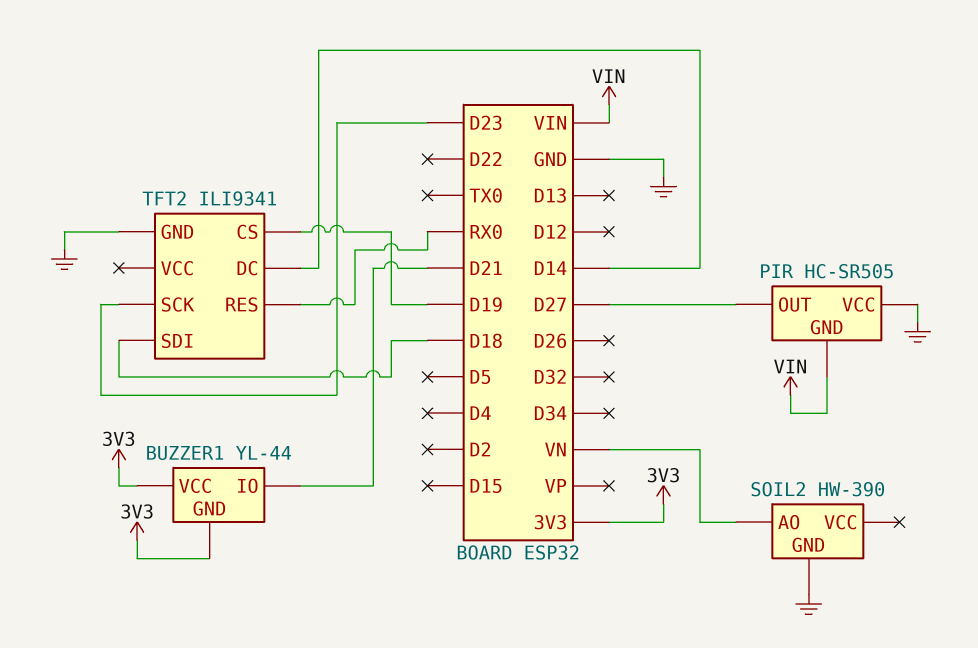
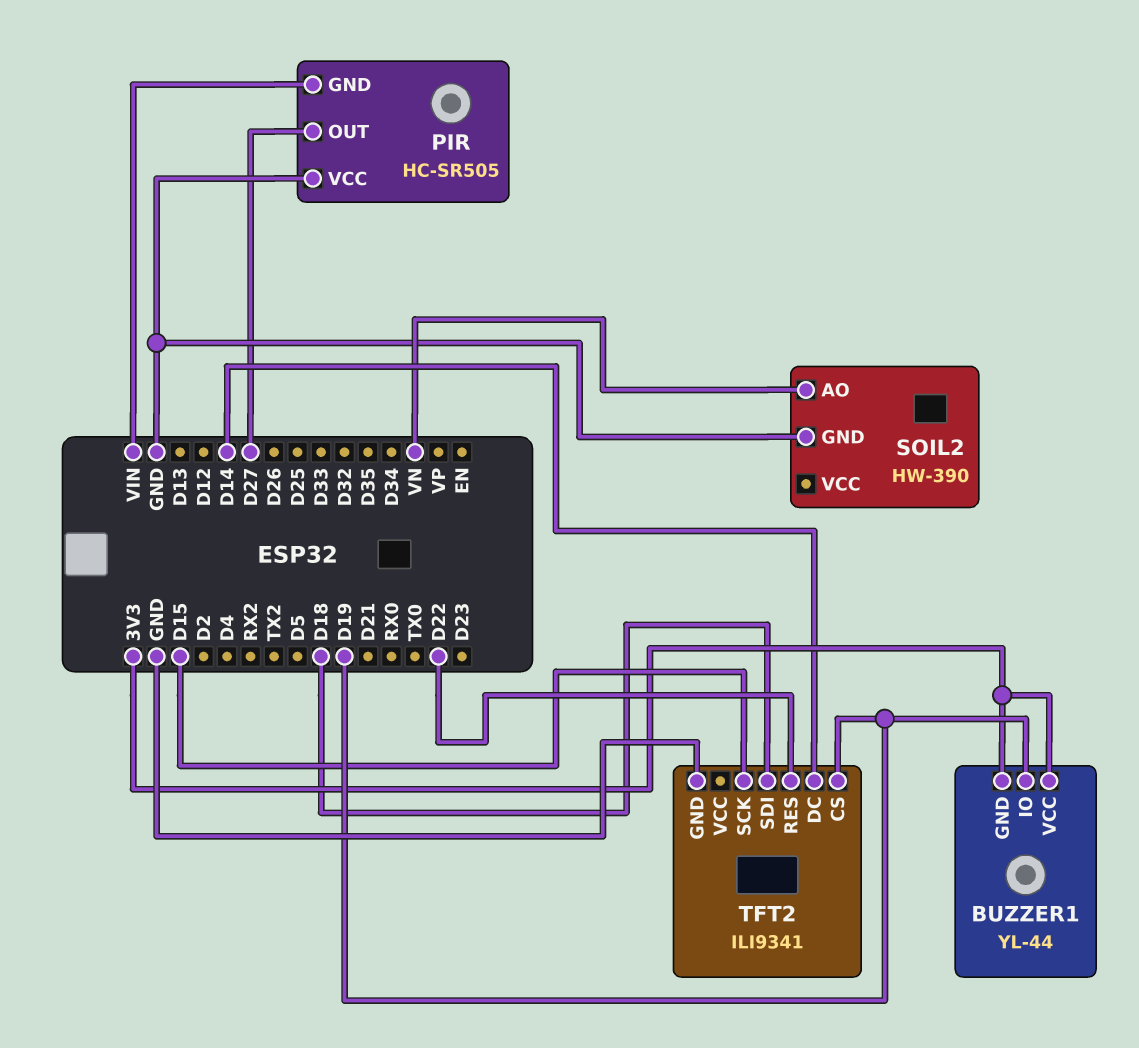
BUZZER1 pin IO: D21 -> D19
TFT2 pin RES: RX0 -> D22
TFT2 pin SCK: D23 -> D15

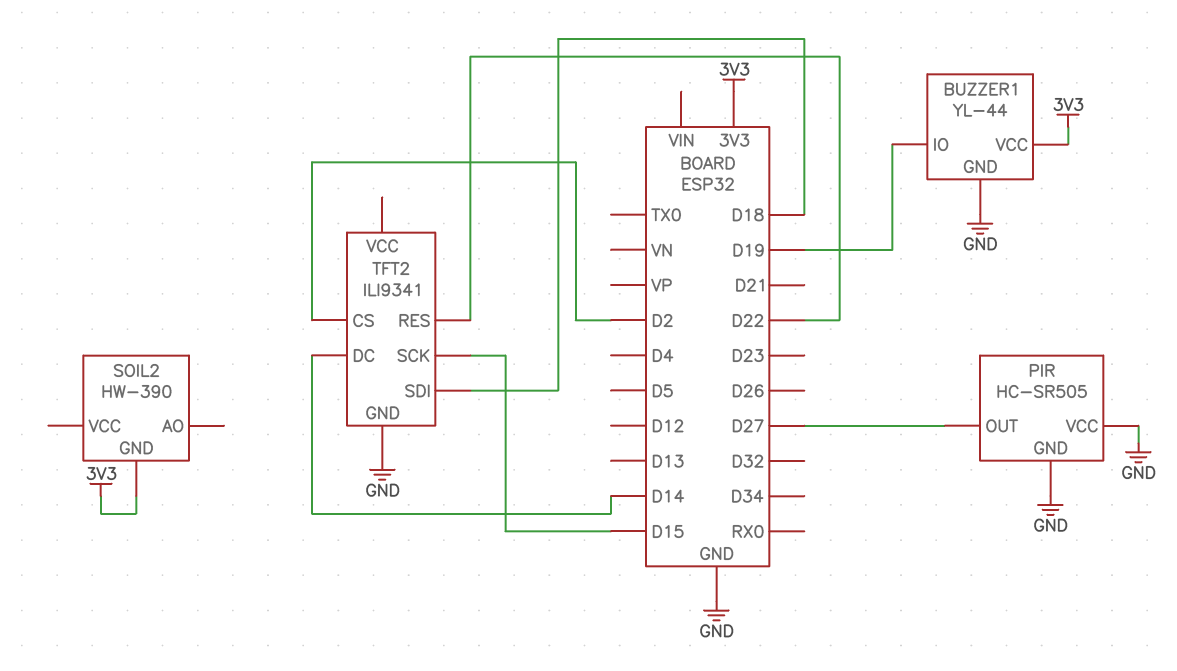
BUZZER1 pin GND: 3V3 -> GND
PIR pin GND: VIN -> GND
SOIL2 pin AO: VN -> none
SOIL2 pin GND: GND -> 3V3
TFT2 pin CS: D19 -> D2

